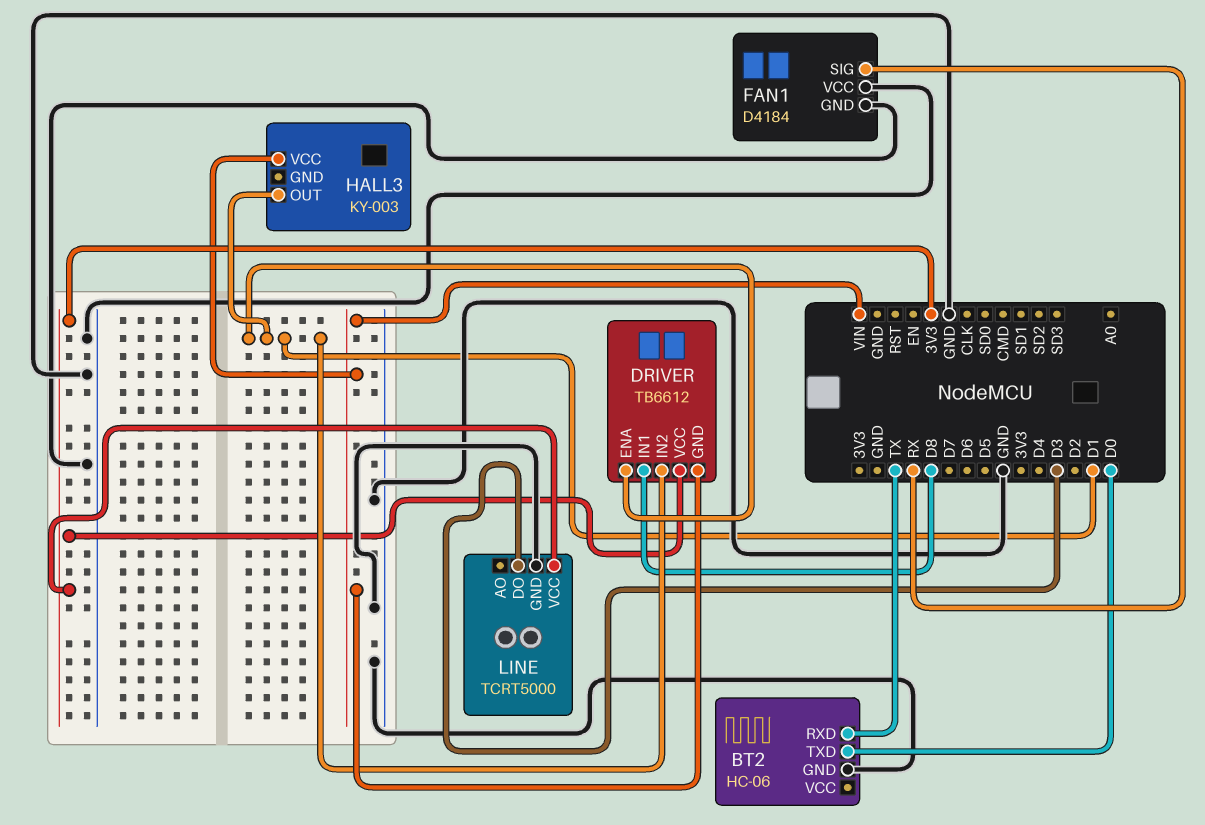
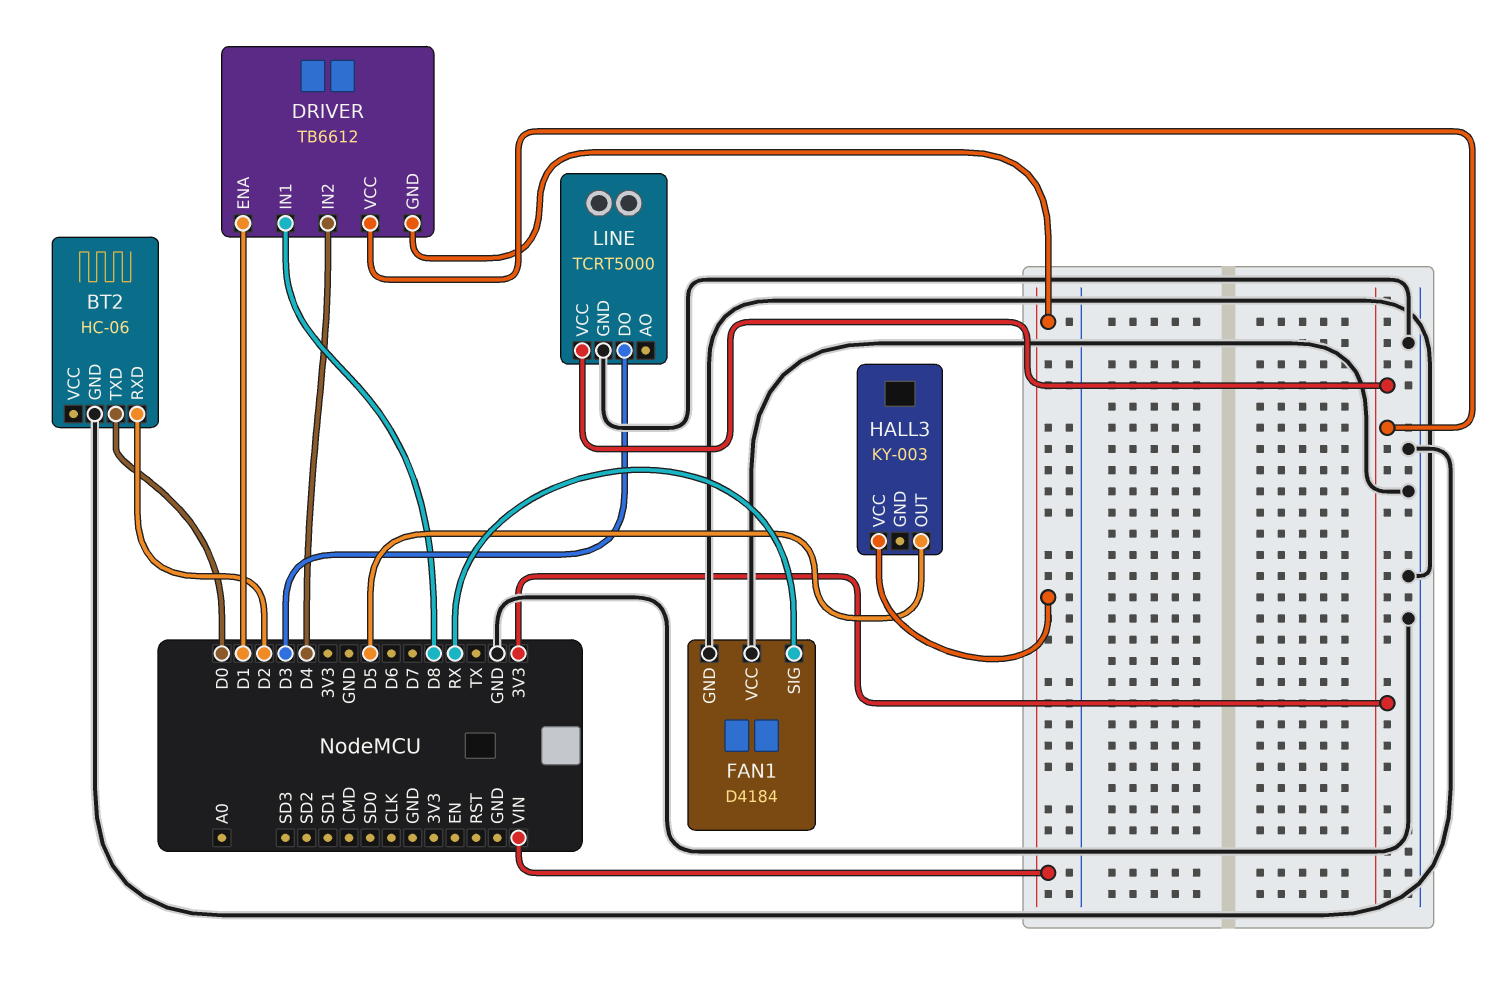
BT2 pin RXD: TX -> D2
DRIVER pin IN2: D1 -> D4
HALL3 pin OUT: D1 -> D5

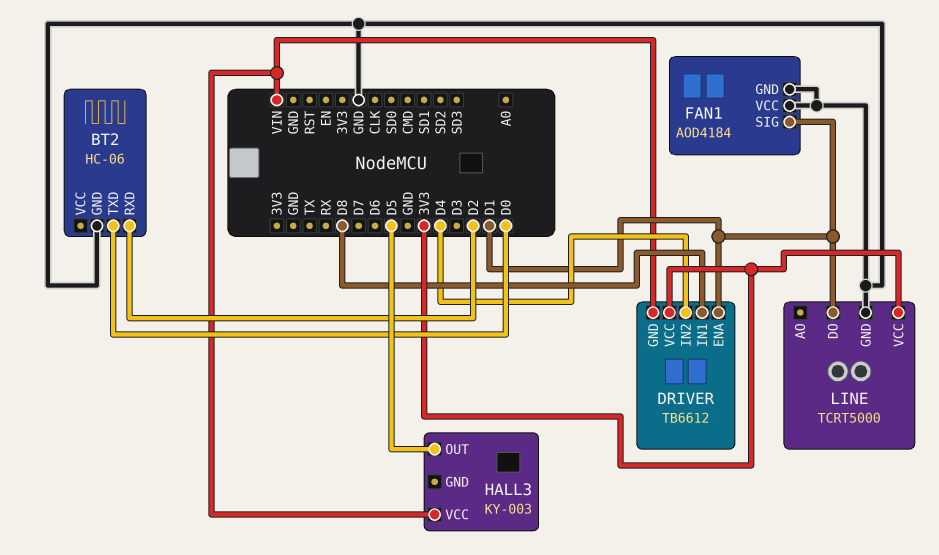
FAN1: D4184 -> AOD4184
FAN1 pin SIG: RX -> D1
LINE pin DO: D3 -> D1

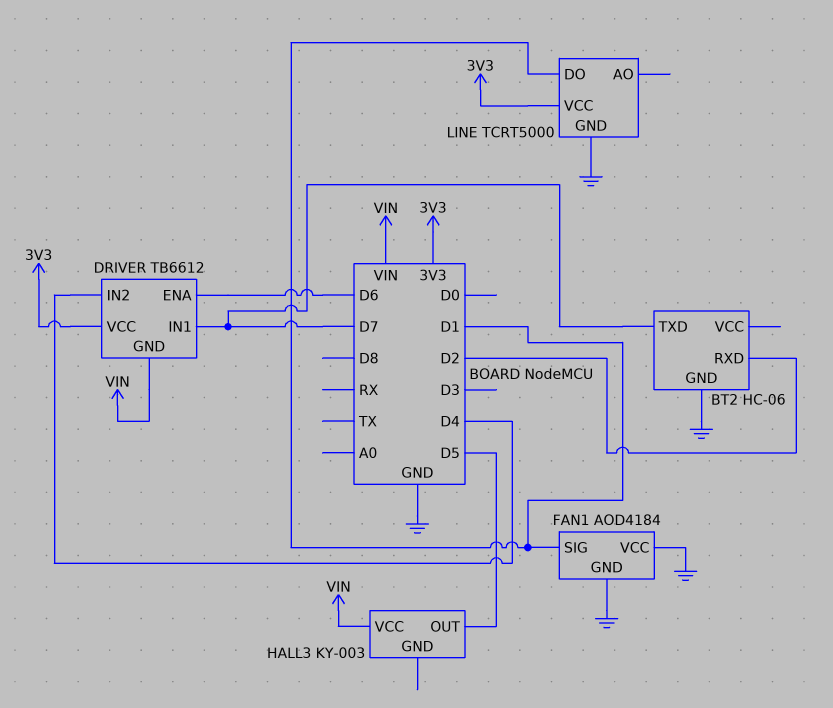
BT2 pin TXD: D0 -> D7
DRIVER pin ENA: D1 -> D6
DRIVER pin IN1: D8 -> D7

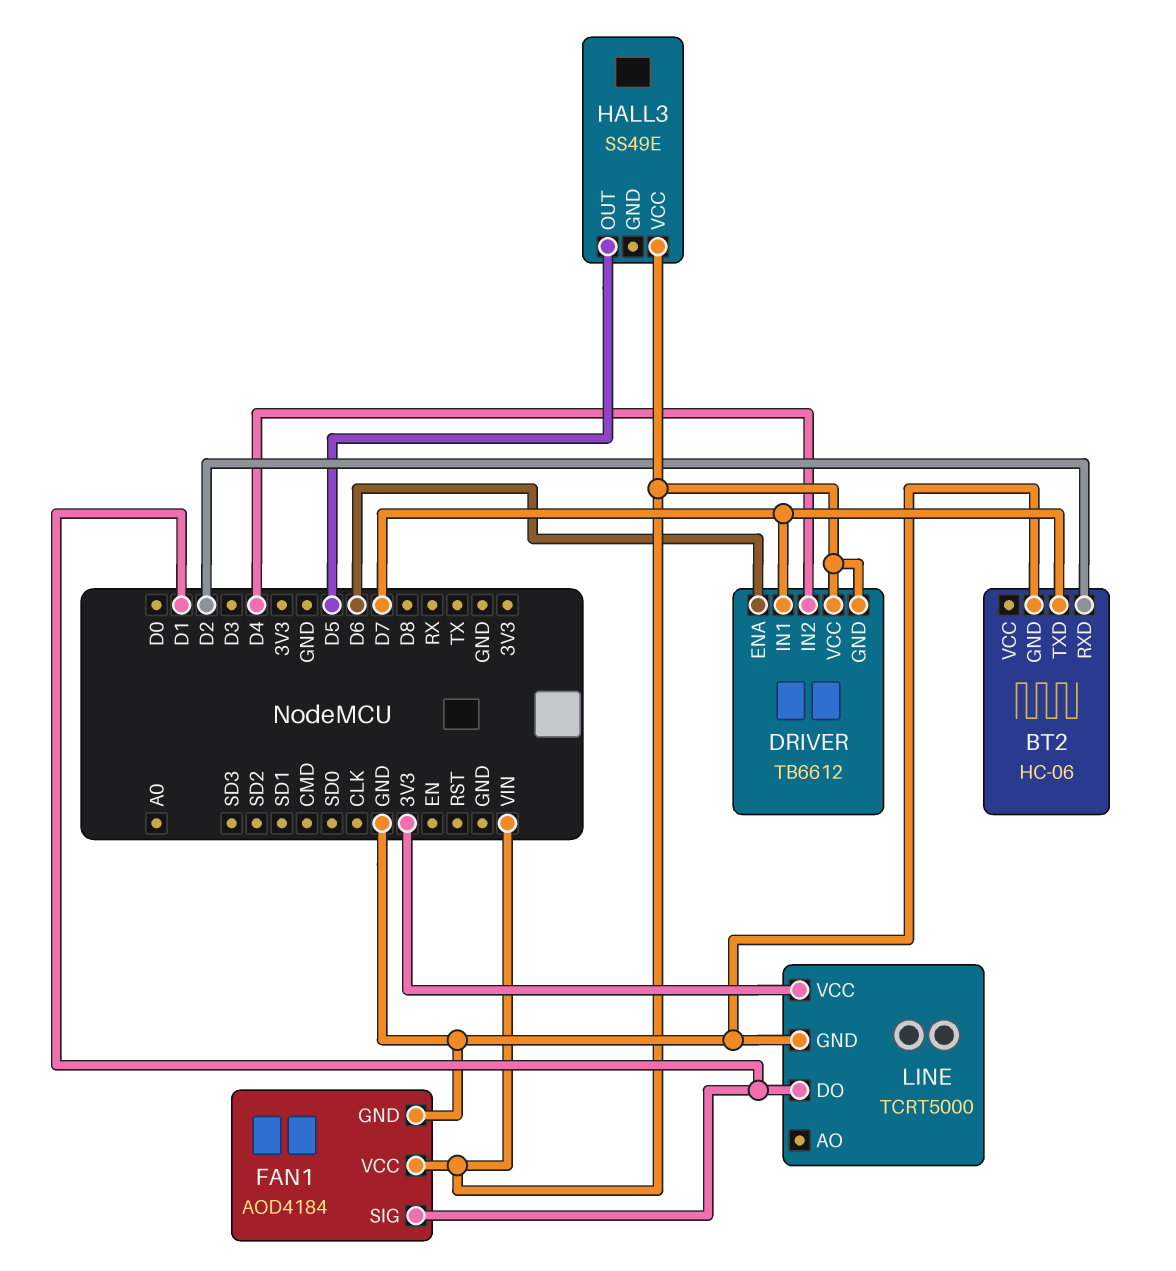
DRIVER pin VCC: 3V3 -> VIN
FAN1 pin VCC: GND -> VIN
HALL3: KY-003 -> SS49E

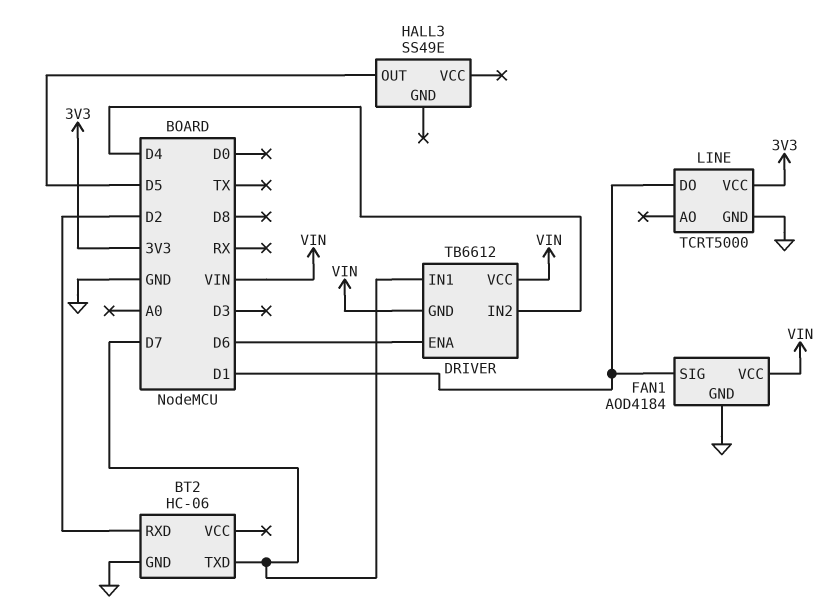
HALL3 pin VCC: VIN -> none

